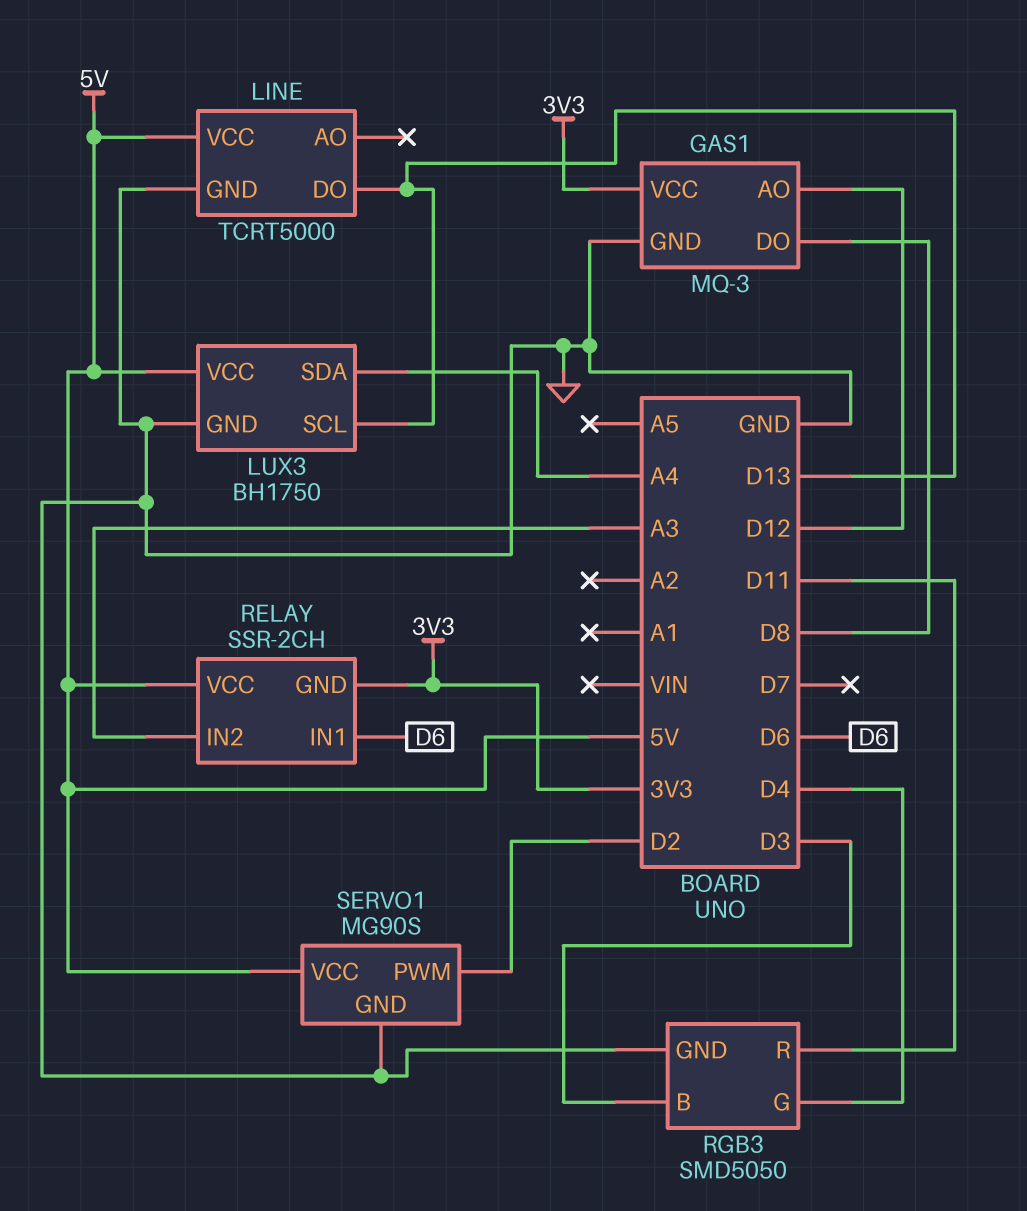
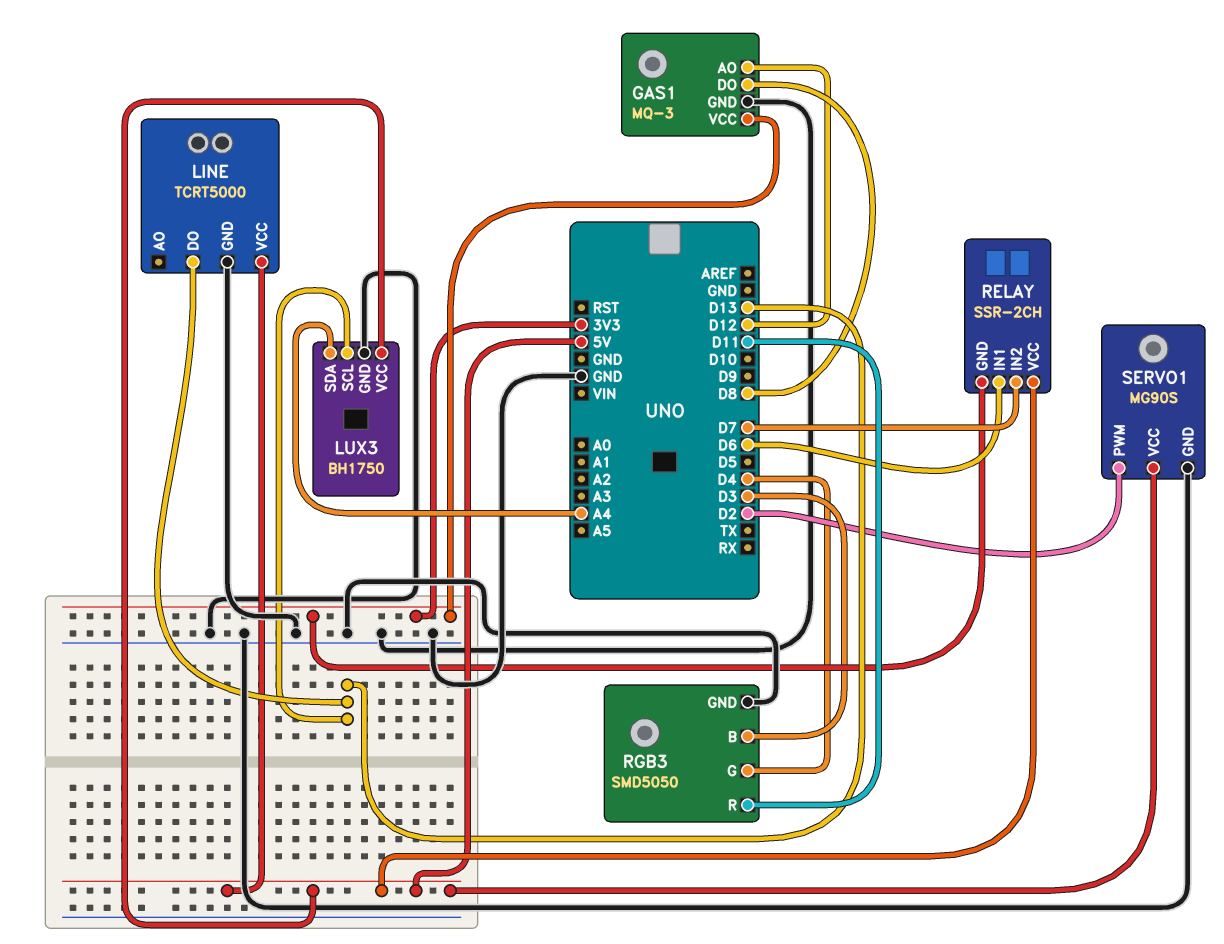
RELAY pin IN2: A3 -> D7

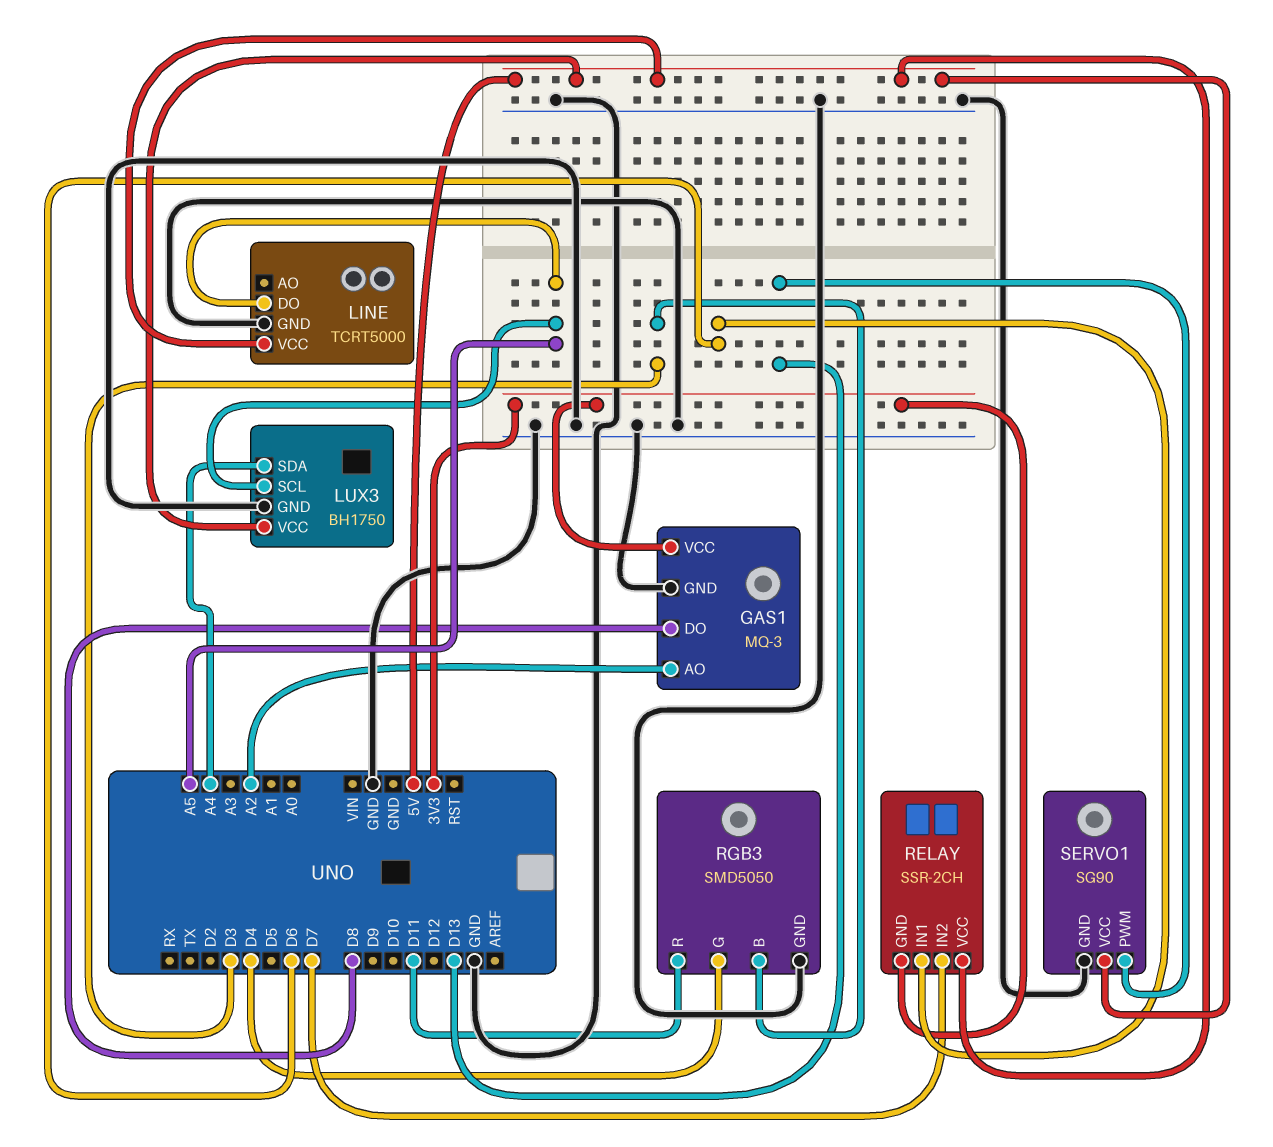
GAS1 pin AO: D12 -> A2
LINE pin DO: D13 -> A5
LUX3 pin SCL: D13 -> A5
SERVO1: MG90S -> SG90
SERVO1 pin PWM: D2 -> D13

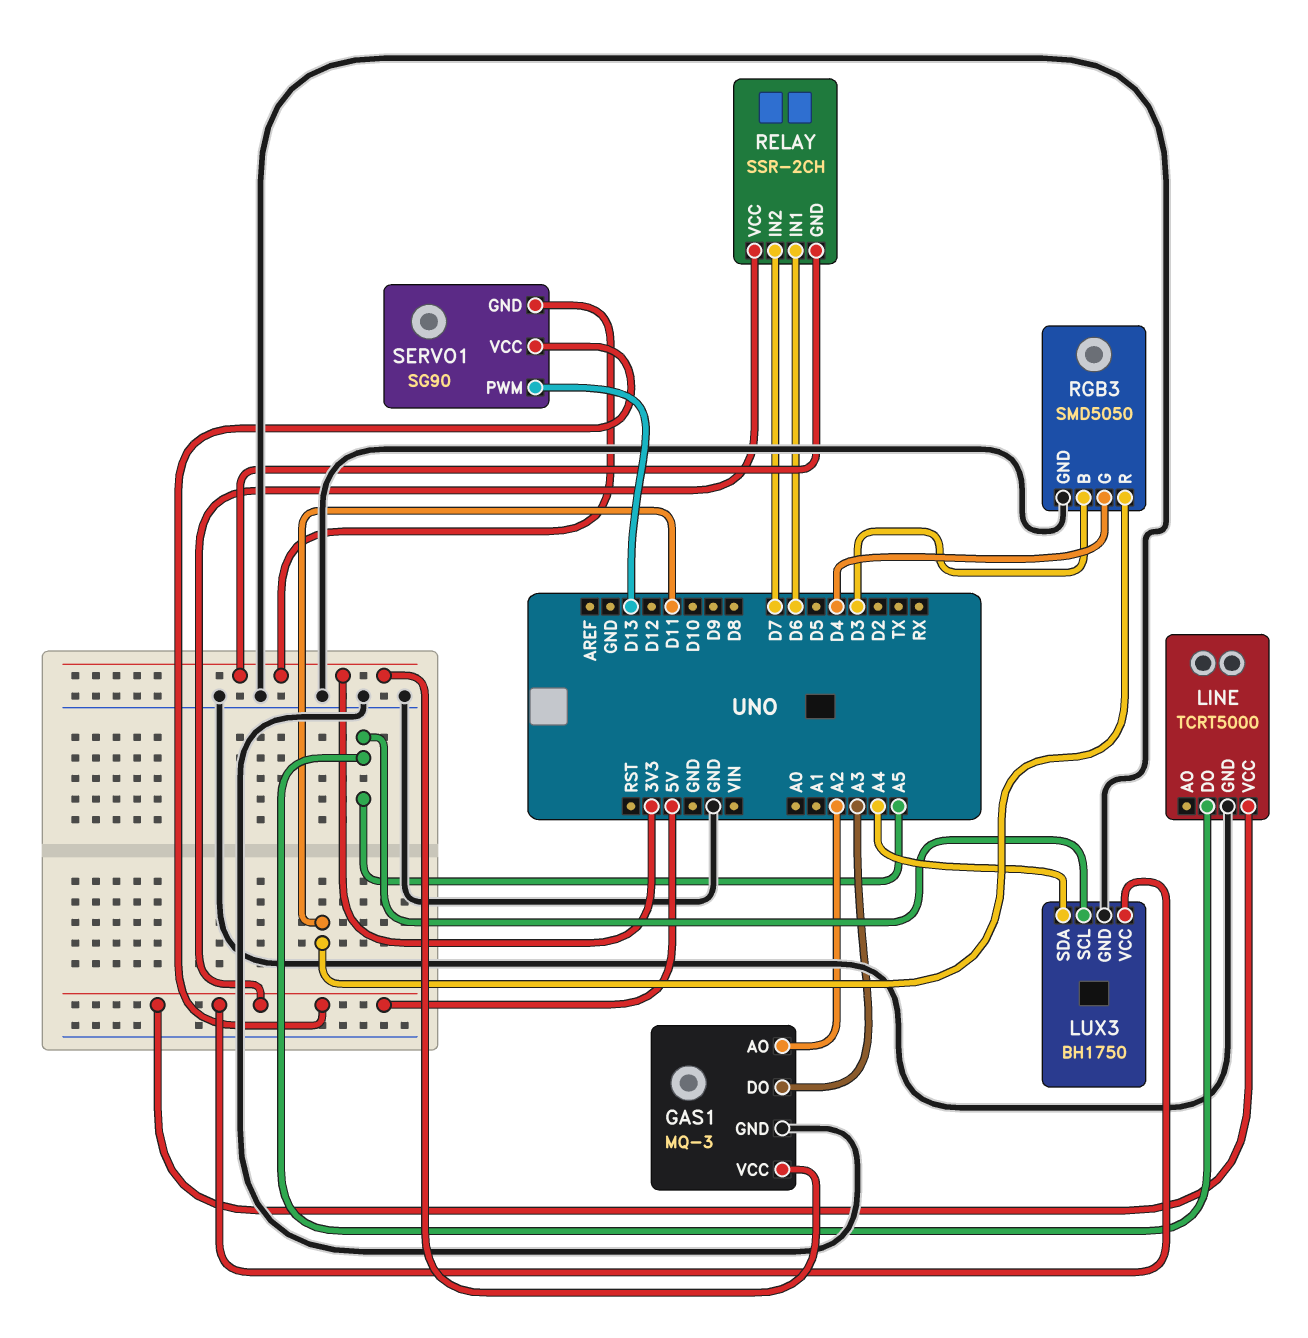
GAS1 pin DO: D8 -> A3
SERVO1 pin GND: GND -> 3V3

